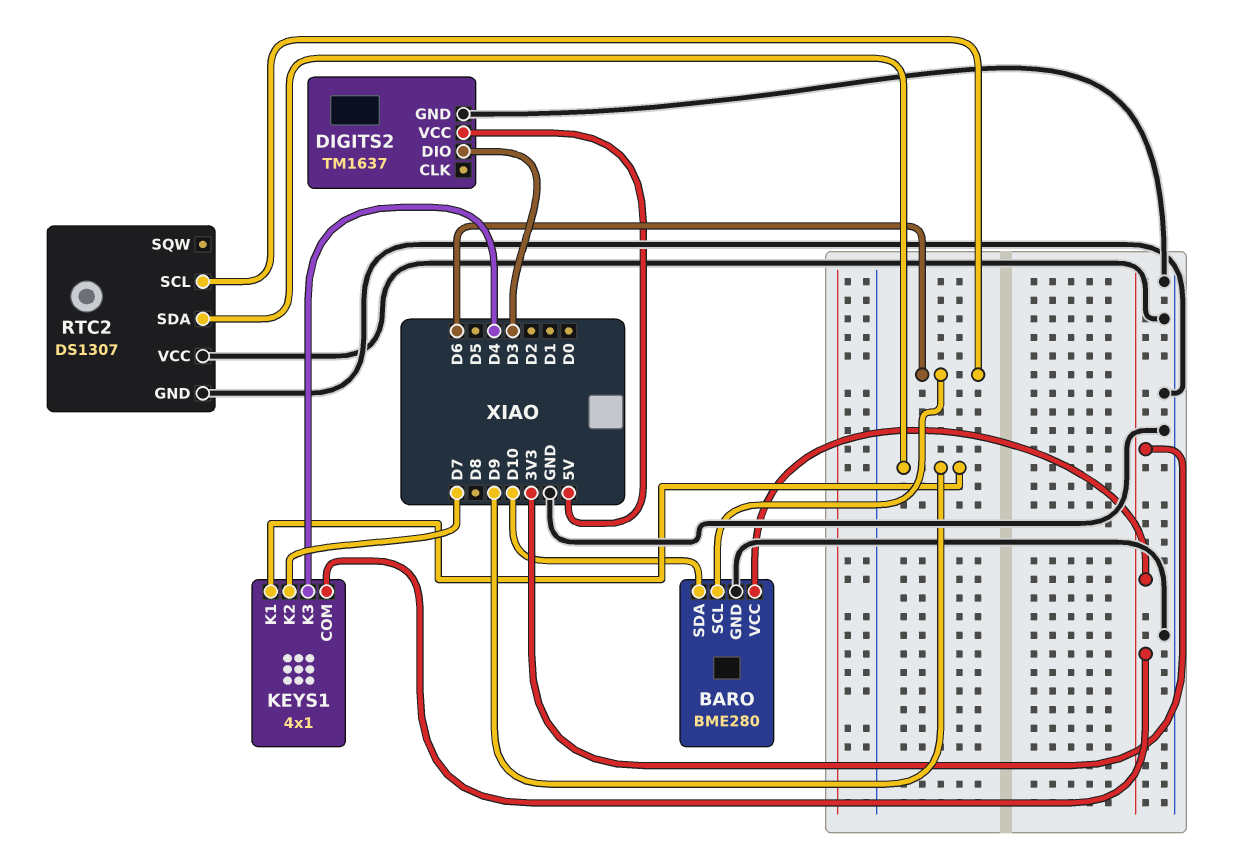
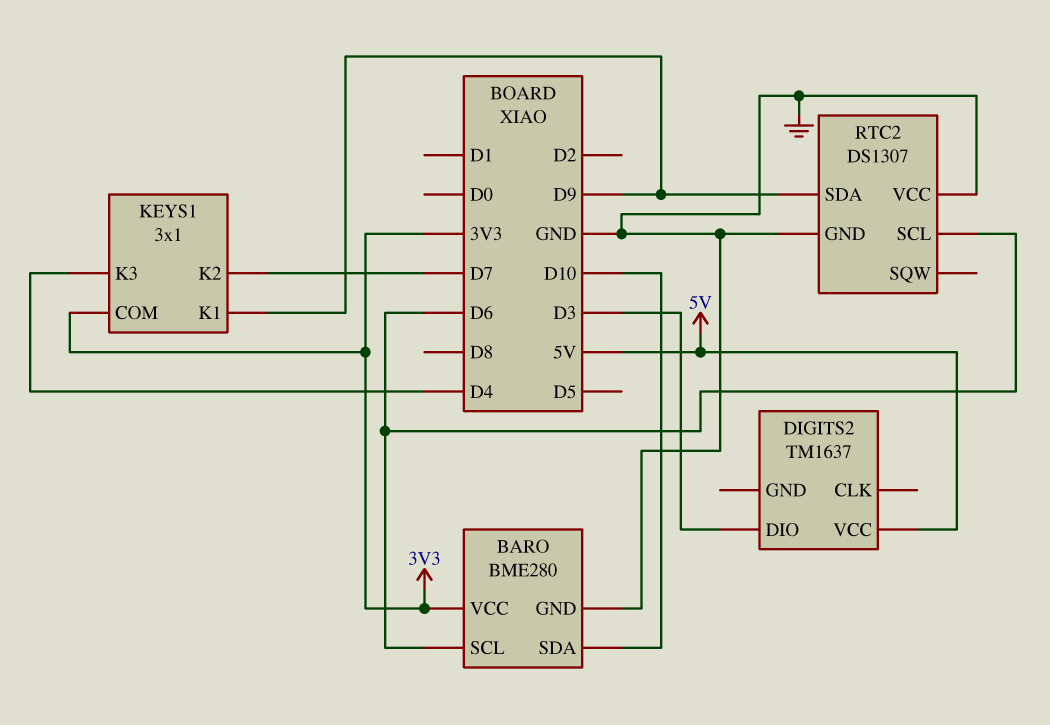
DIGITS2 pin GND: GND -> none
KEYS1: 4x1 -> 3x1

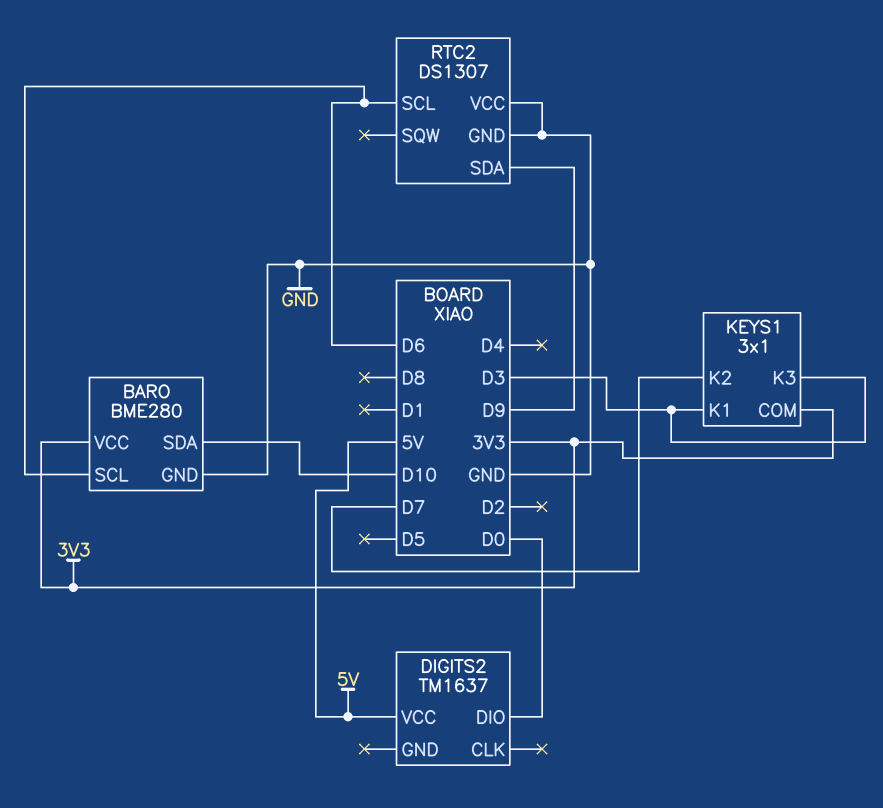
DIGITS2 pin DIO: D3 -> D0
KEYS1 pin K1: D9 -> D3
KEYS1 pin K3: D4 -> D3

